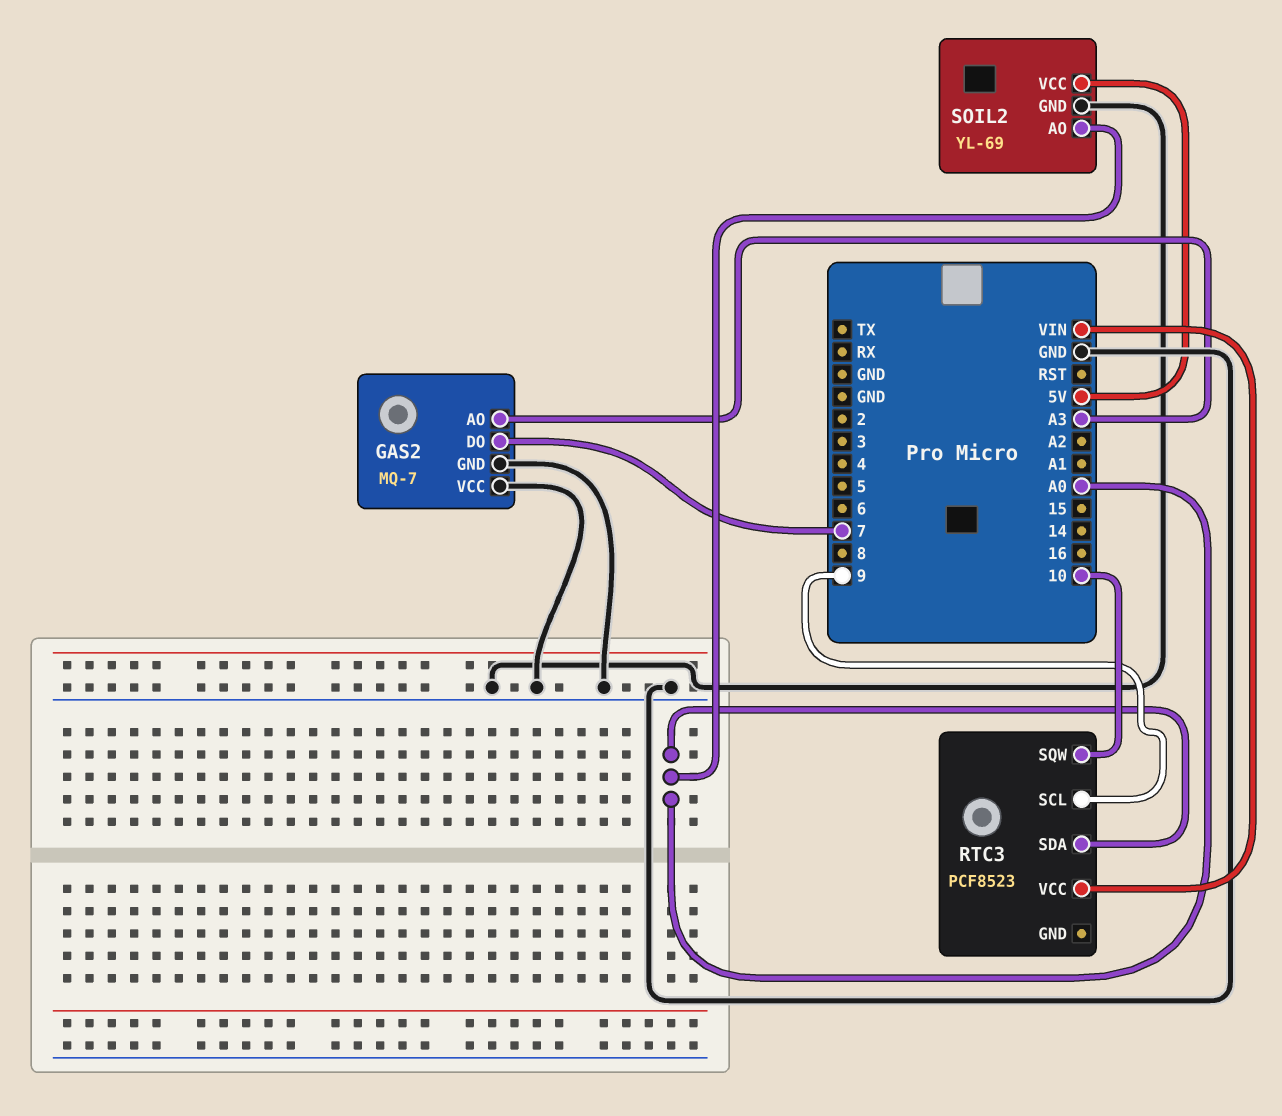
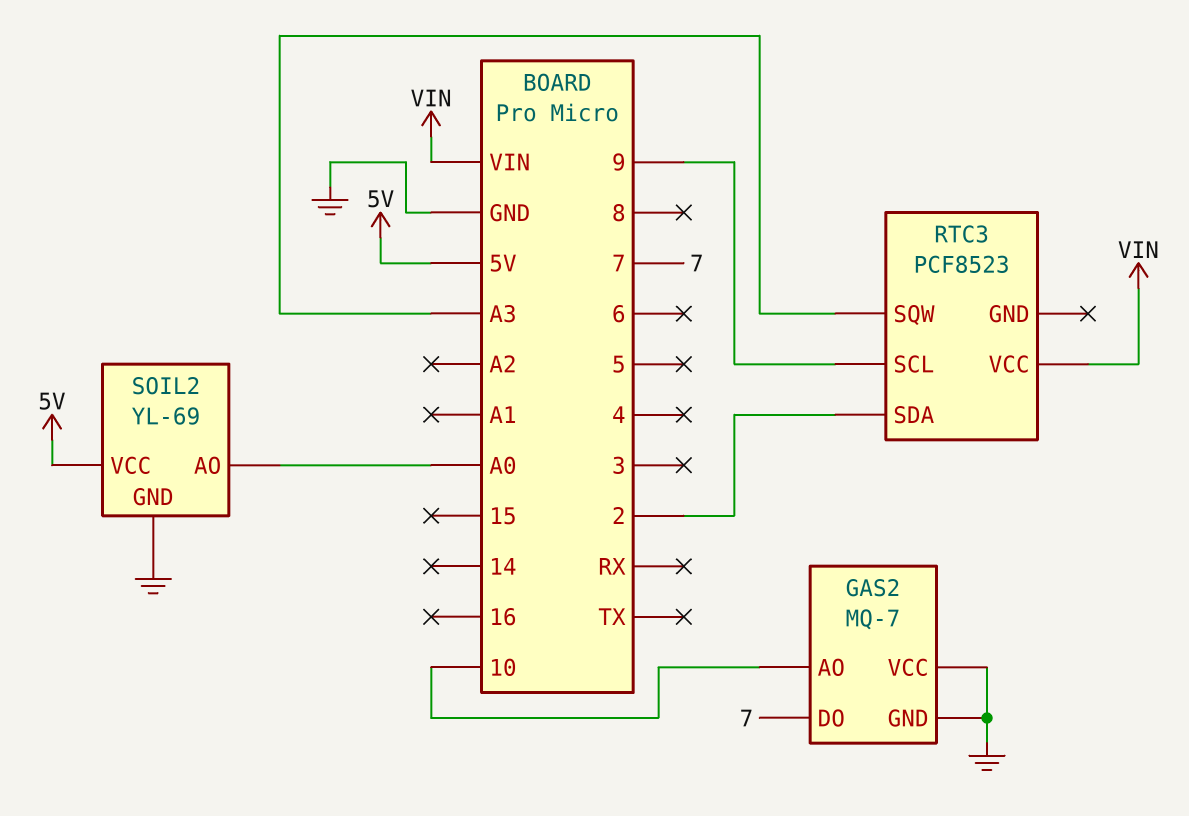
GAS2 pin AO: A3 -> 10
RTC3 pin SDA: A0 -> 2
RTC3 pin SQW: 10 -> A3

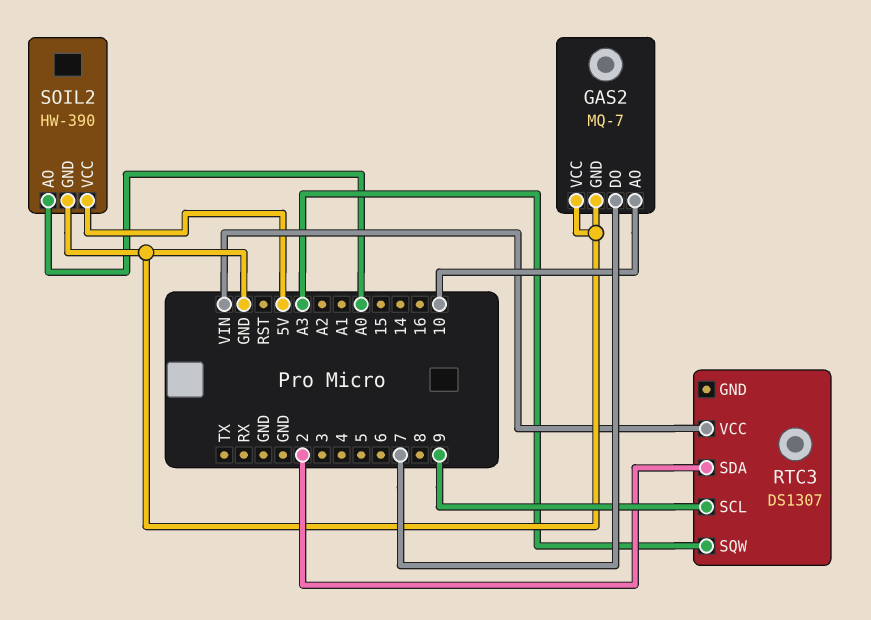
RTC3: PCF8523 -> DS1307
SOIL2: YL-69 -> HW-390

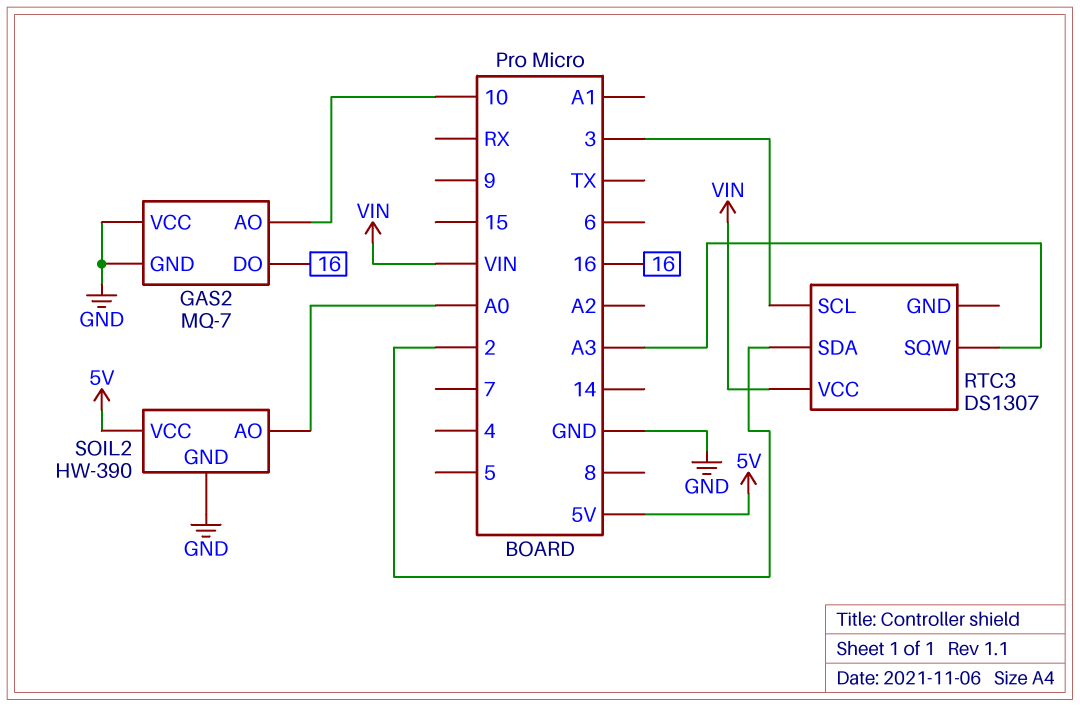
GAS2 pin DO: 7 -> 16
RTC3 pin SCL: 9 -> 3

